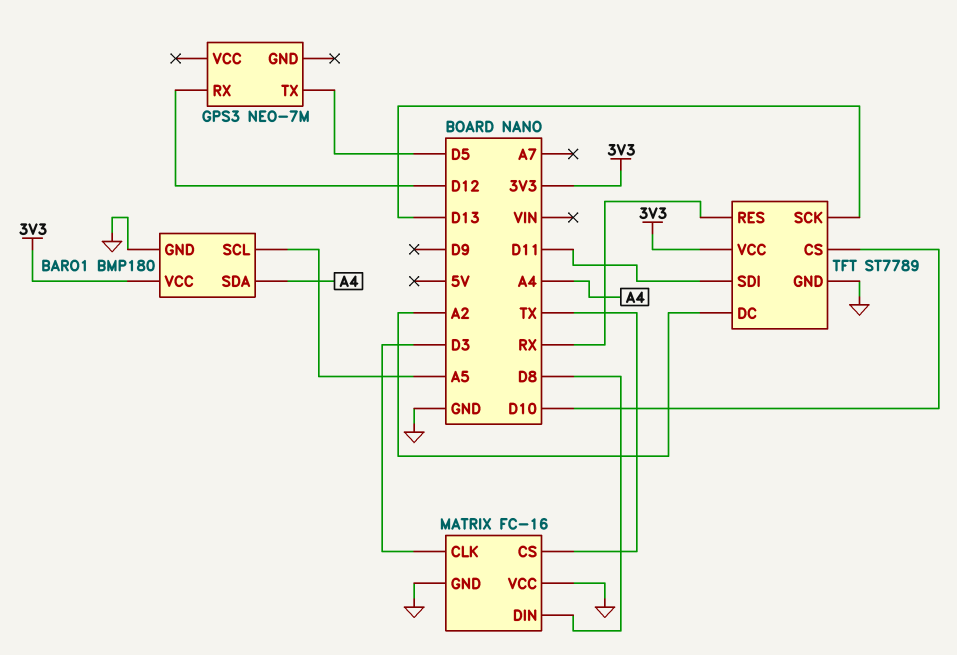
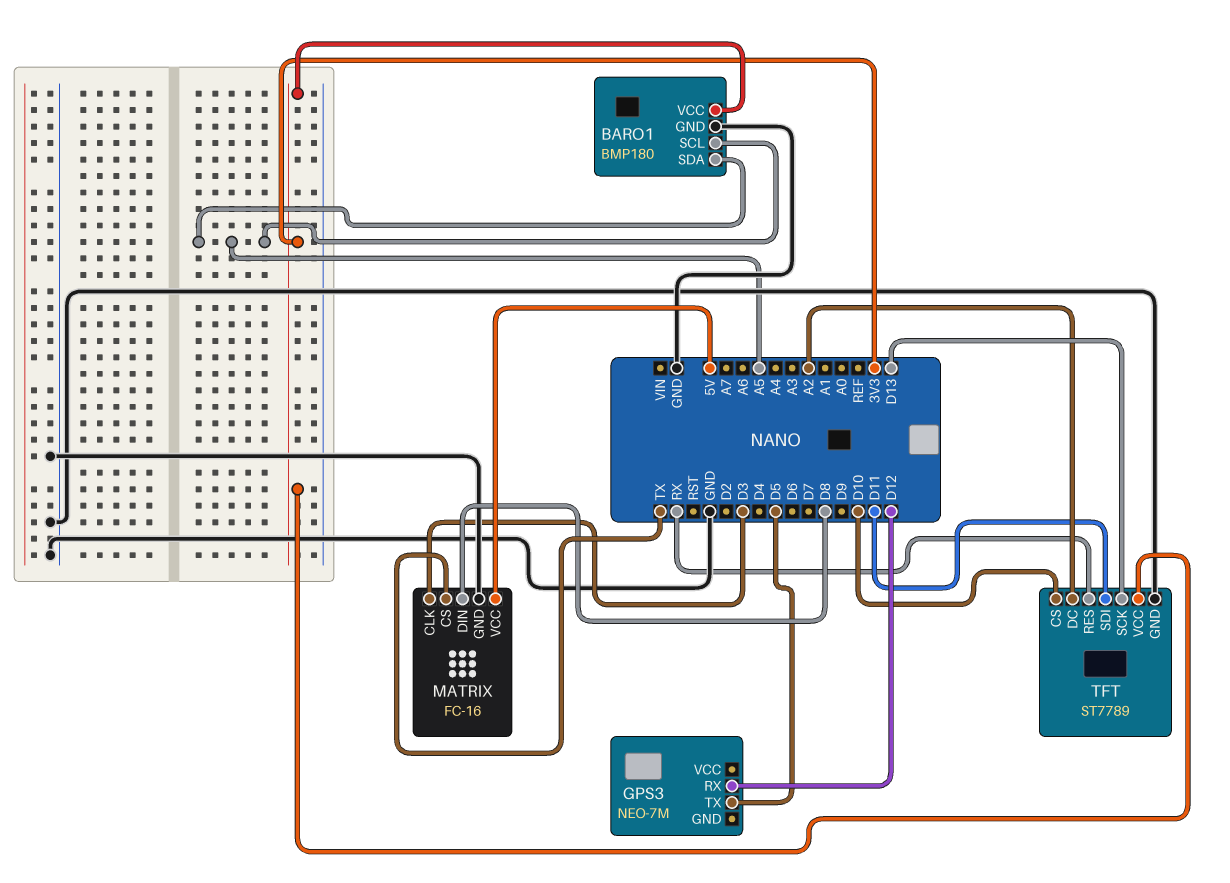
BARO1 pin SDA: A4 -> A5
MATRIX pin VCC: GND -> 5V

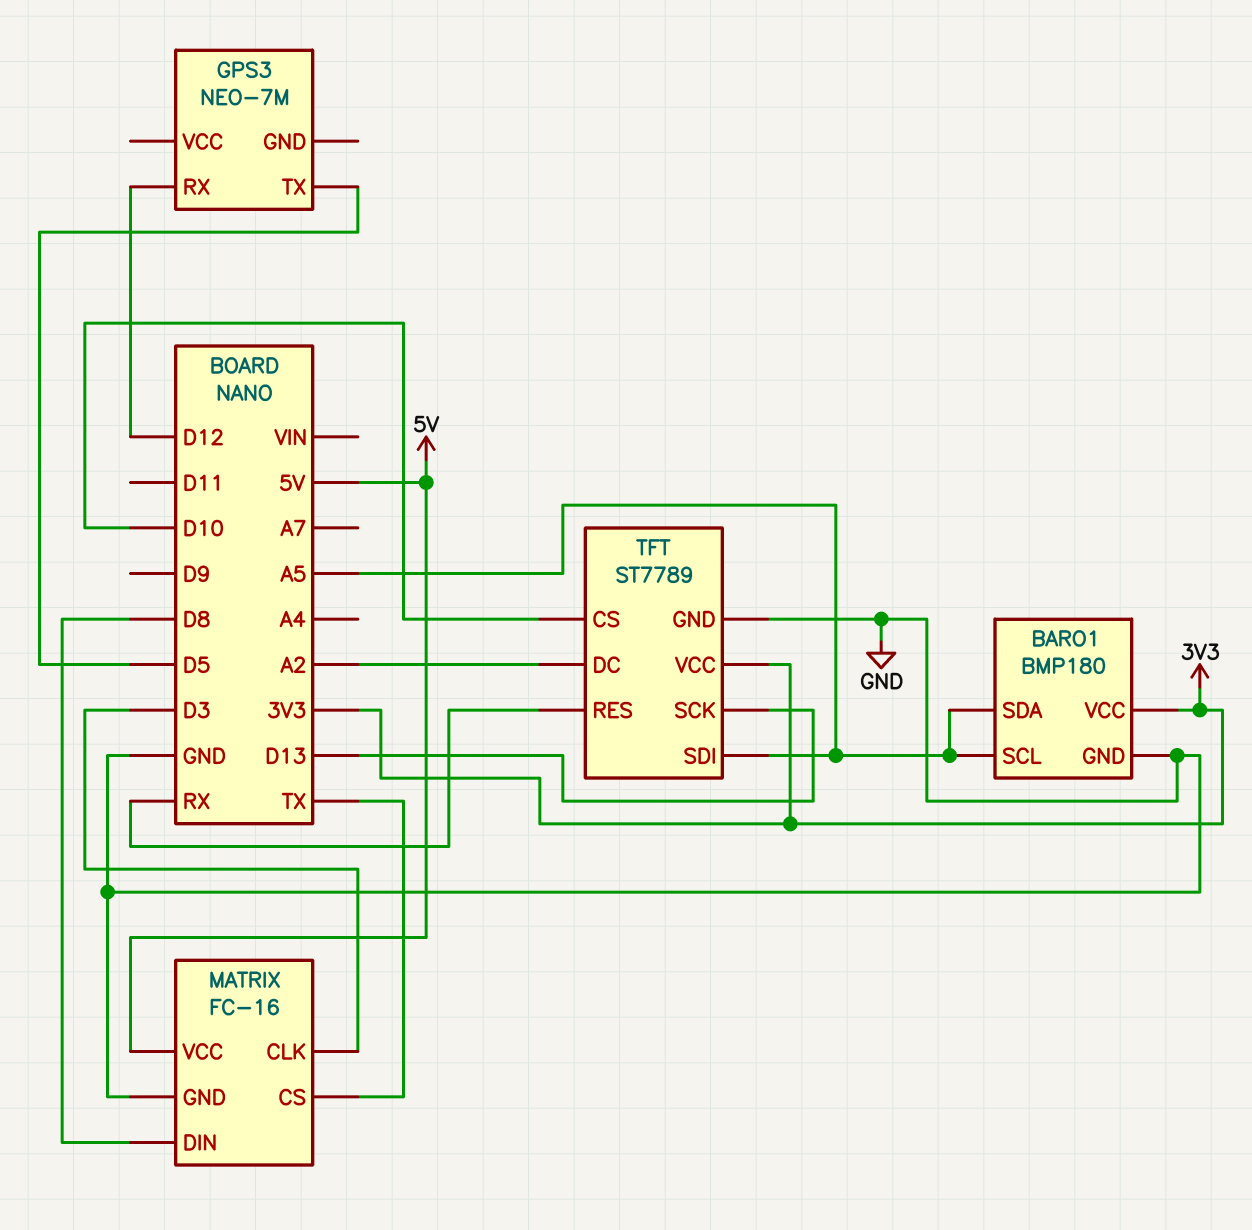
TFT pin SDI: D11 -> A5

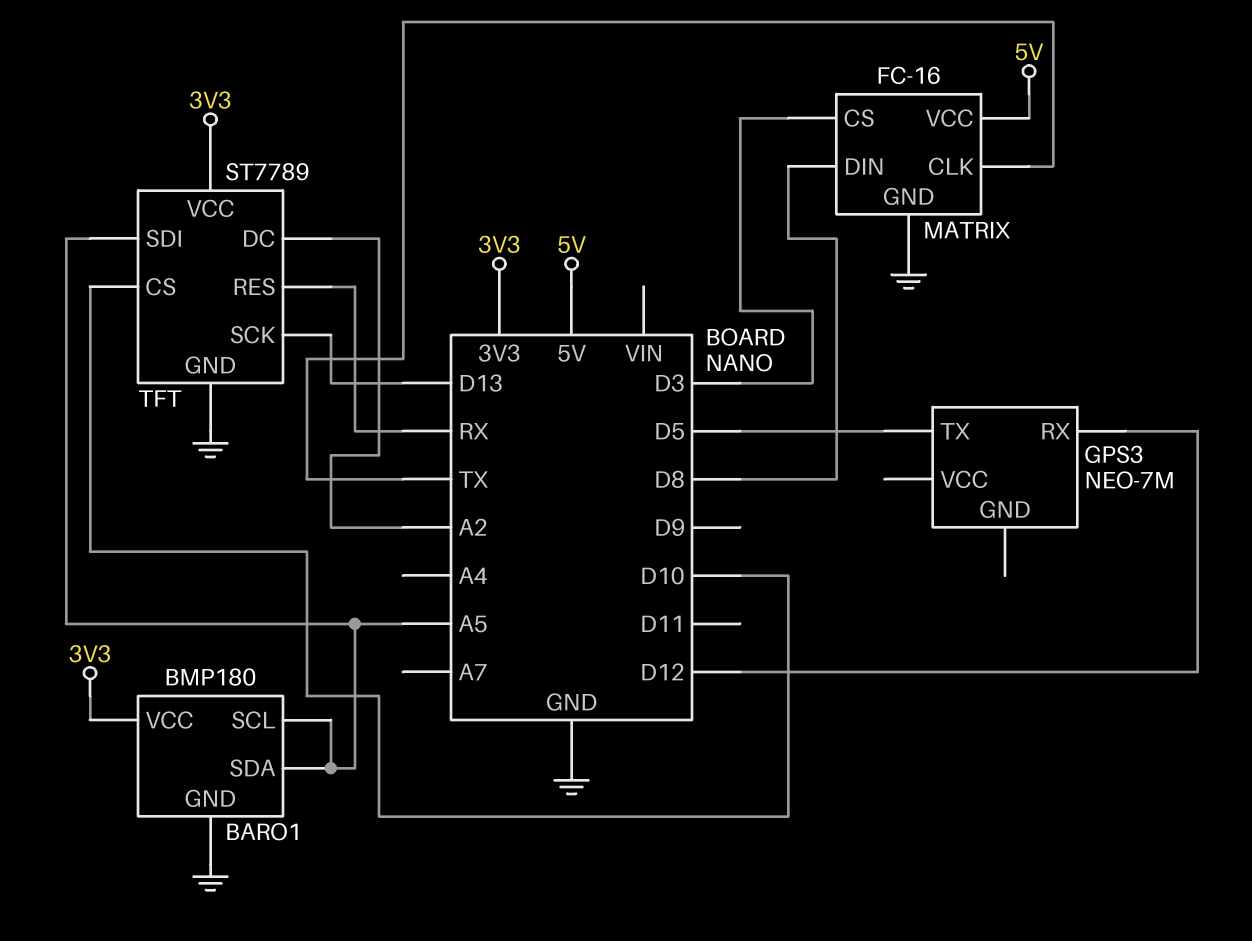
MATRIX pin CLK: D3 -> TX
MATRIX pin CS: TX -> D3

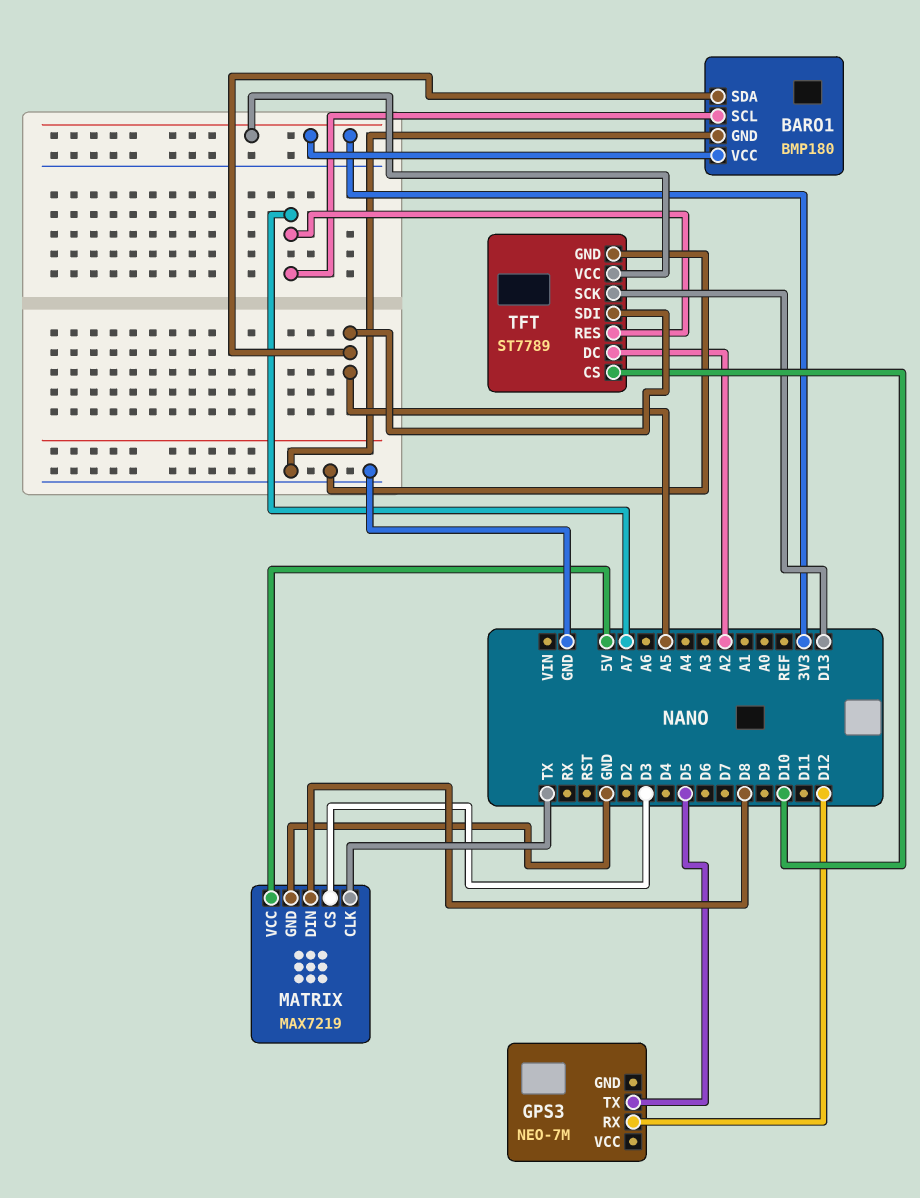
BARO1 pin SCL: A5 -> A7
MATRIX: FC-16 -> MAX7219
TFT pin RES: RX -> A7

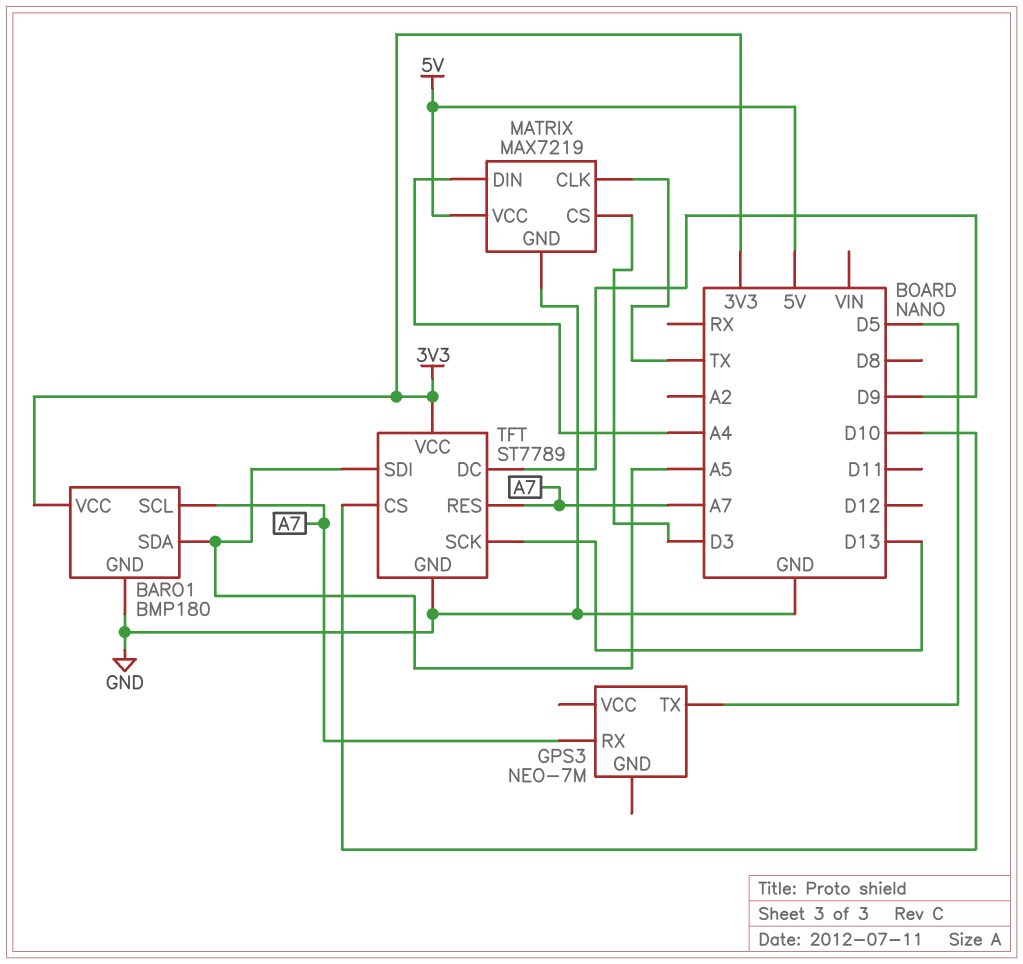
GPS3 pin RX: D12 -> A7
MATRIX pin DIN: D8 -> A4
TFT pin DC: A2 -> D9

